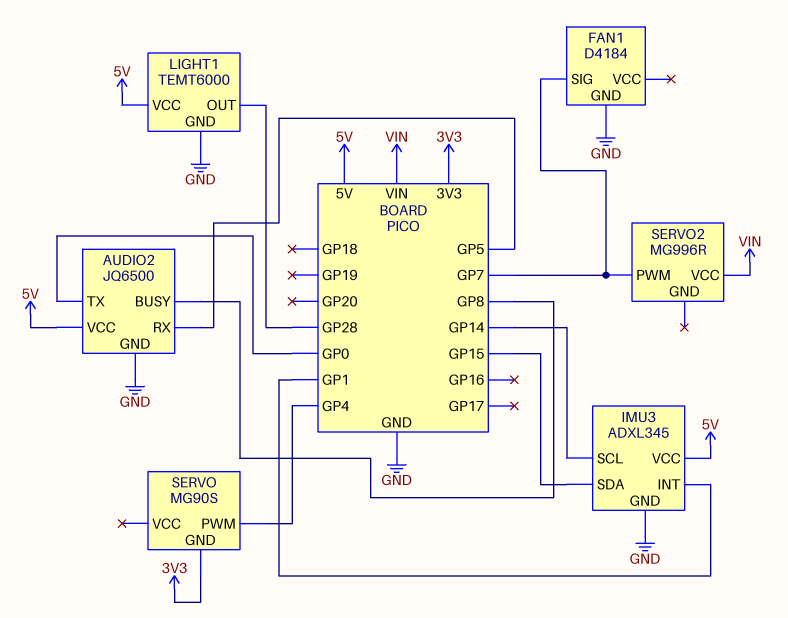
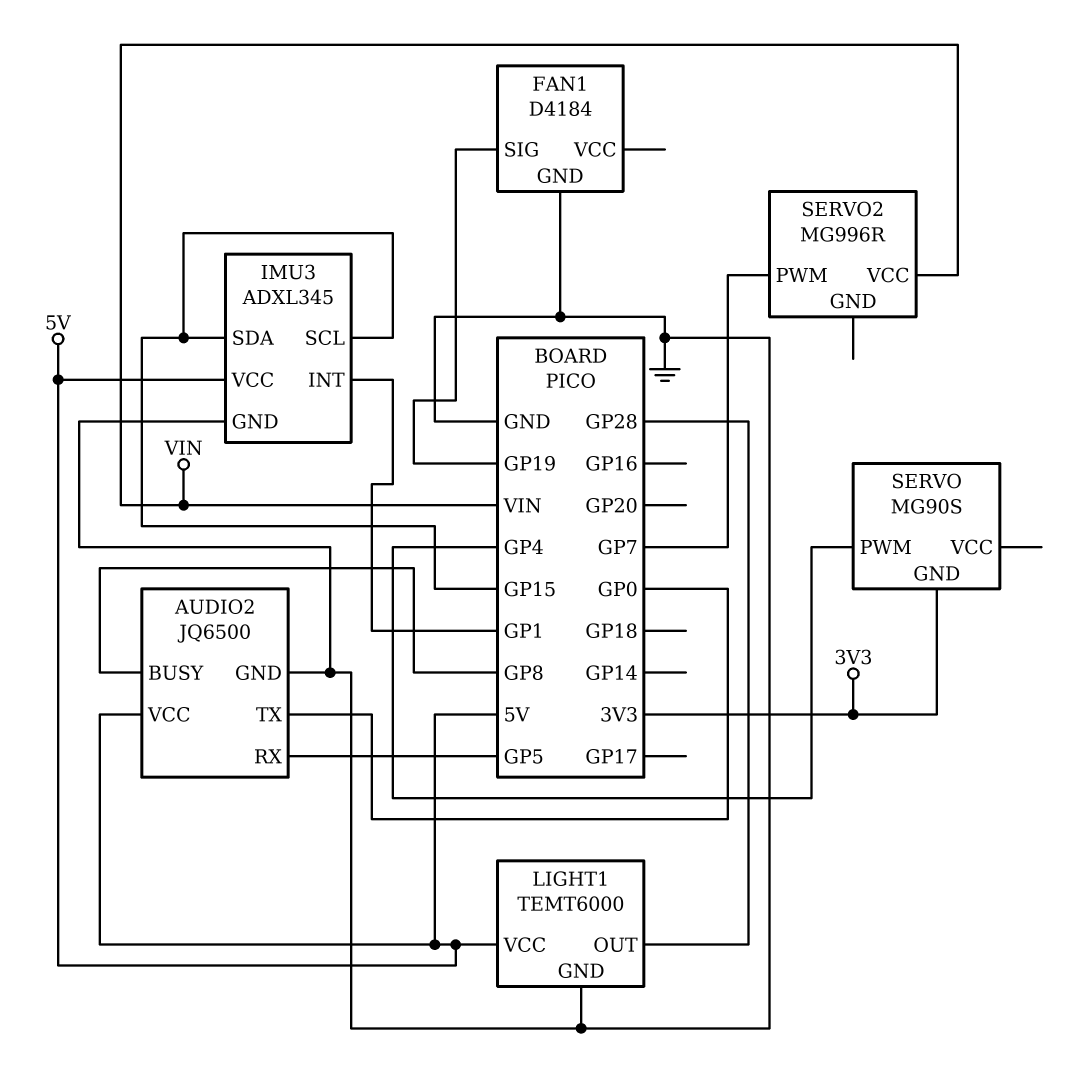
FAN1 pin SIG: GP7 -> GP19
IMU3 pin SCL: GP14 -> GP15

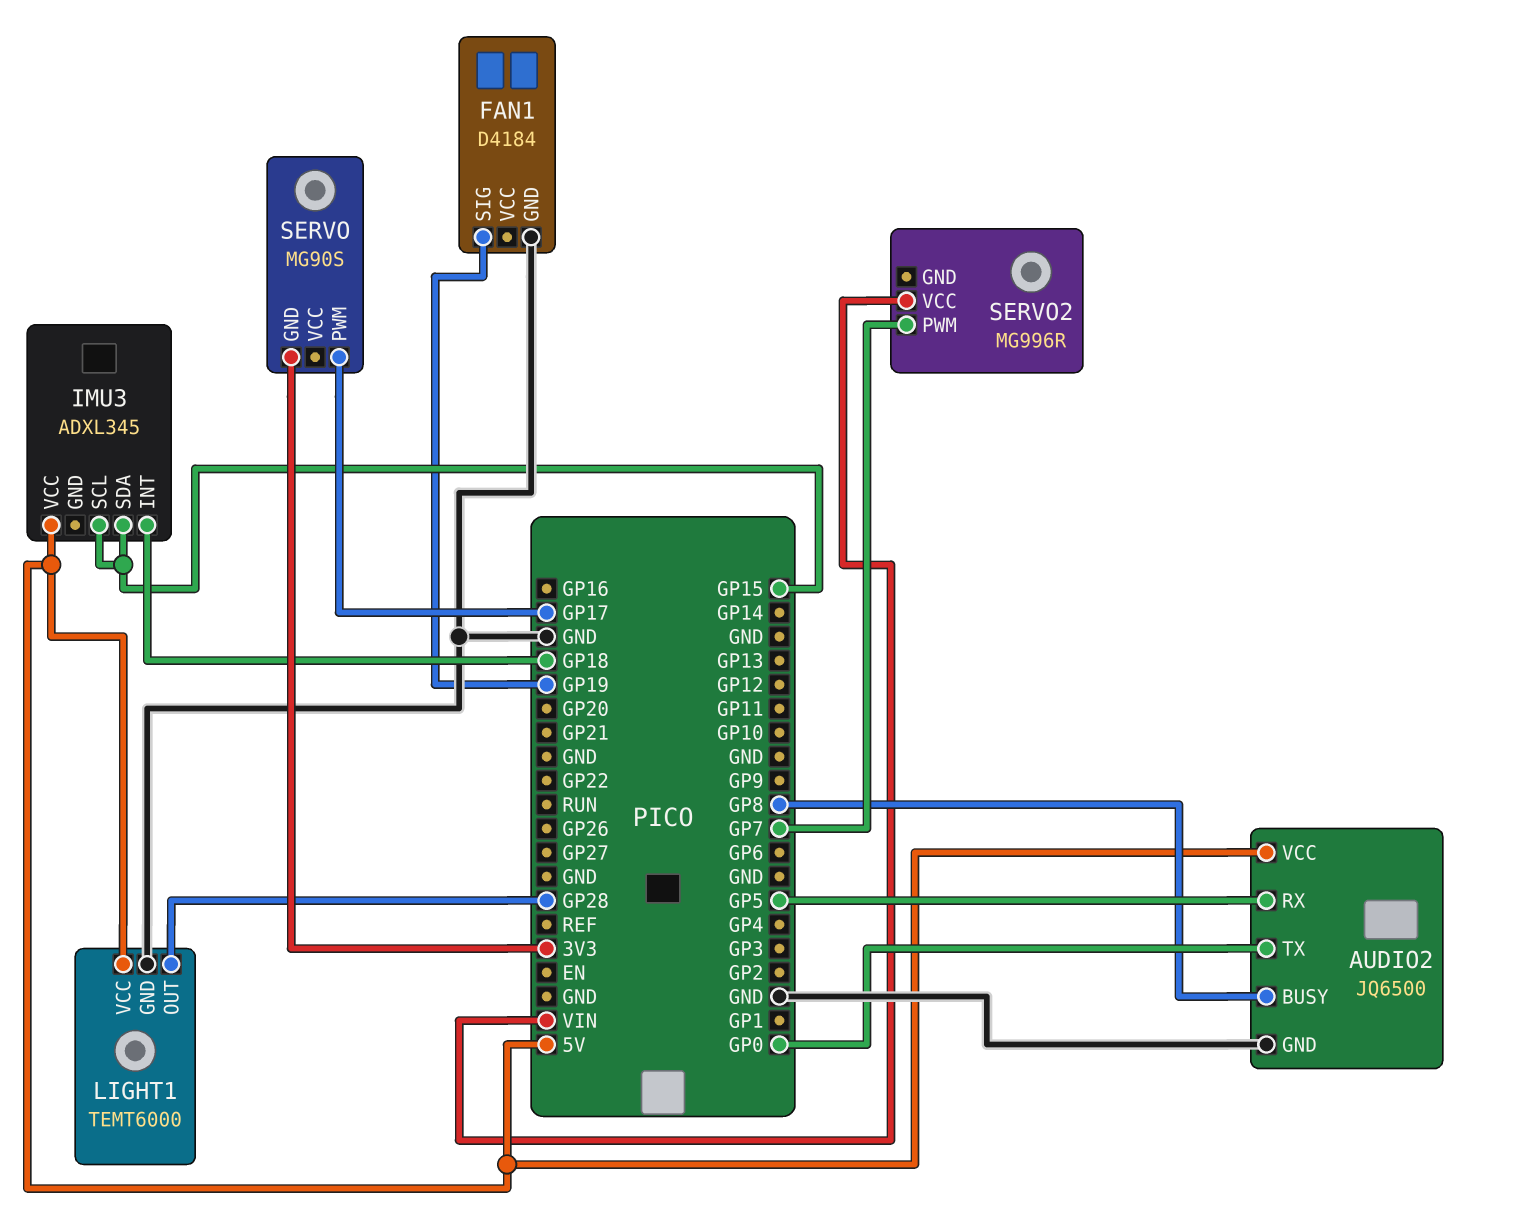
IMU3 pin GND: GND -> none
IMU3 pin INT: GP1 -> GP18
SERVO pin PWM: GP4 -> GP17

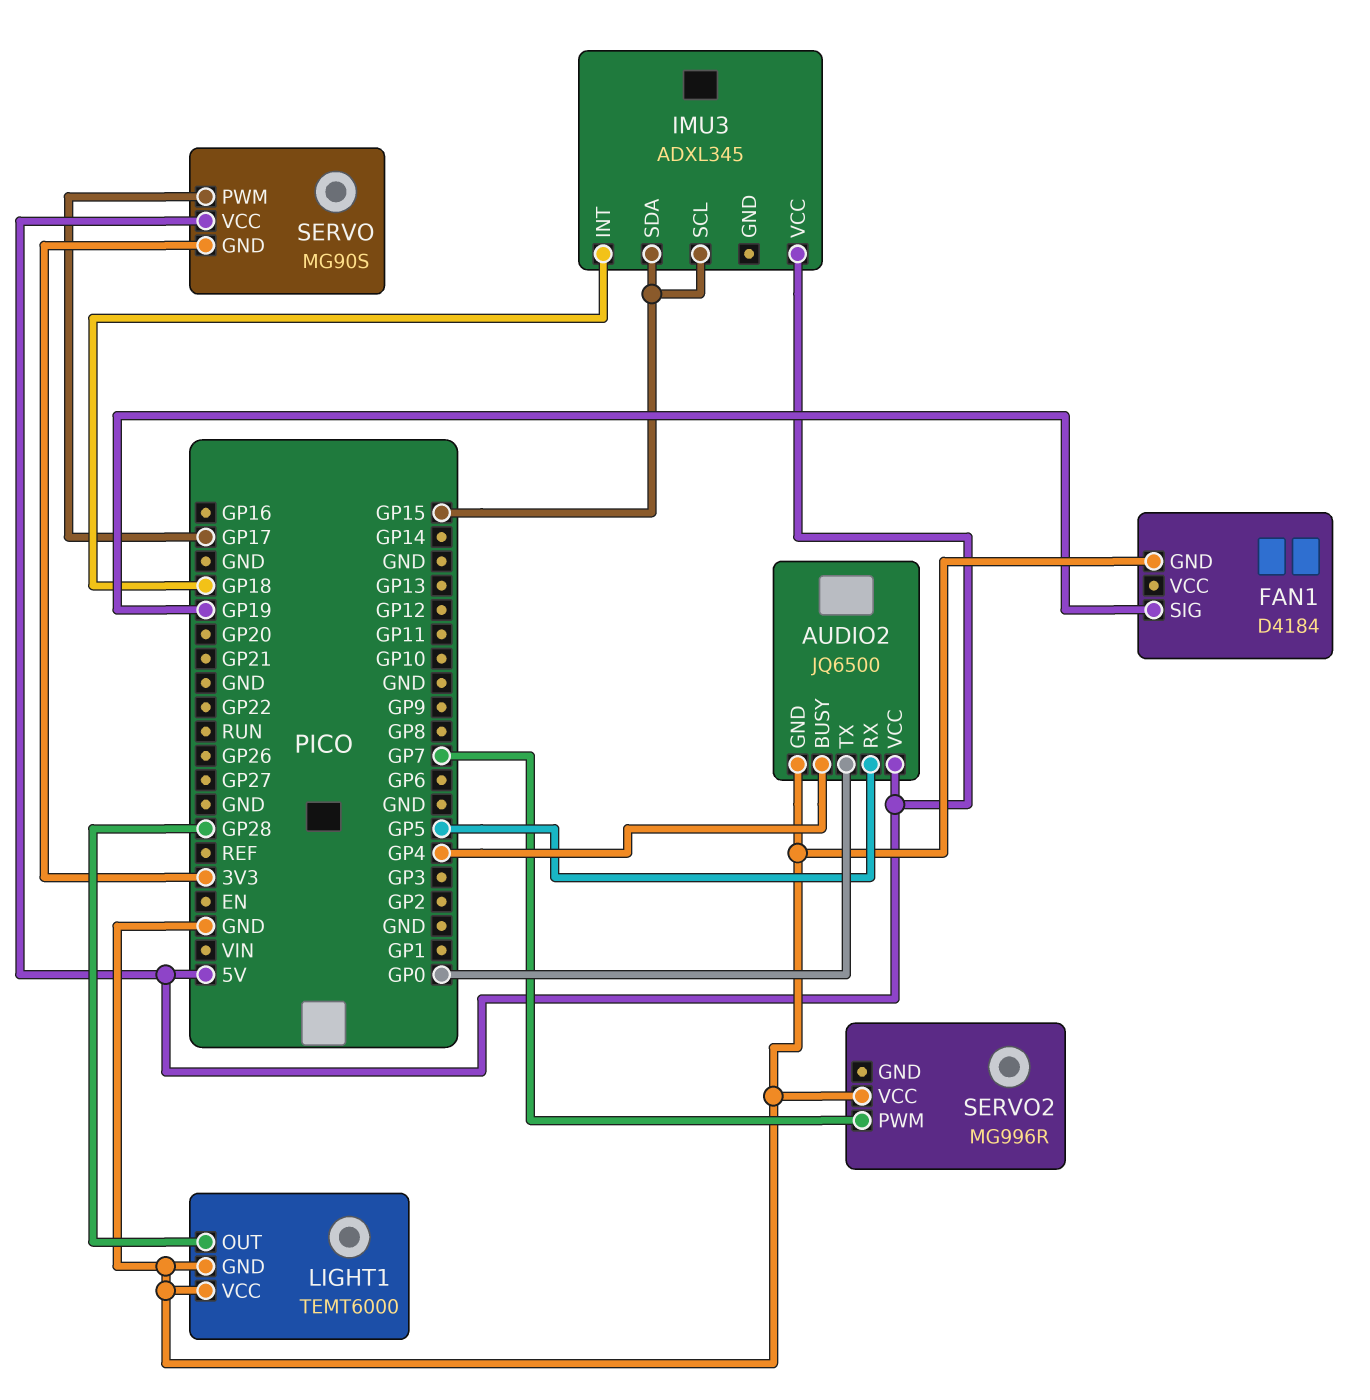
AUDIO2 pin BUSY: GP8 -> GP4
LIGHT1 pin VCC: 5V -> GND
SERVO pin VCC: none -> 5V
SERVO2 pin VCC: VIN -> GND

